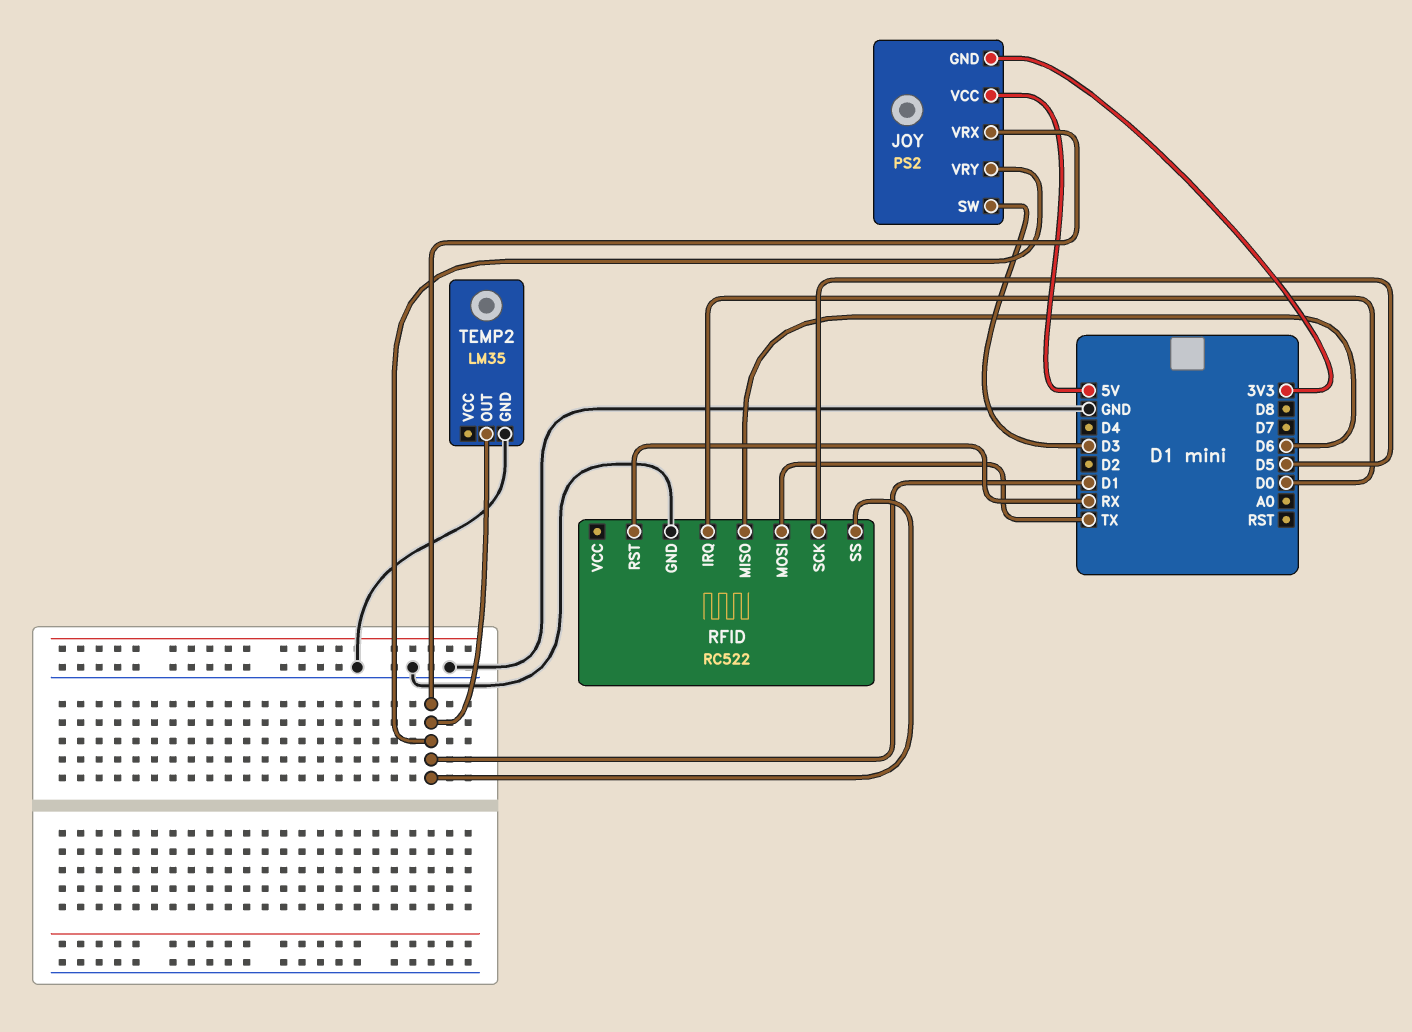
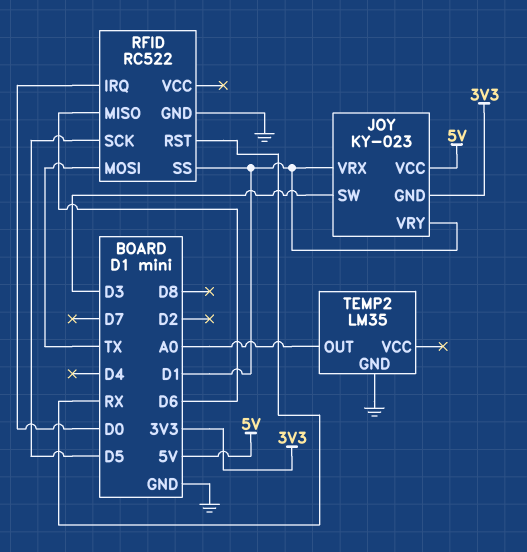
JOY: PS2 -> KY-023
TEMP2 pin OUT: D1 -> A0

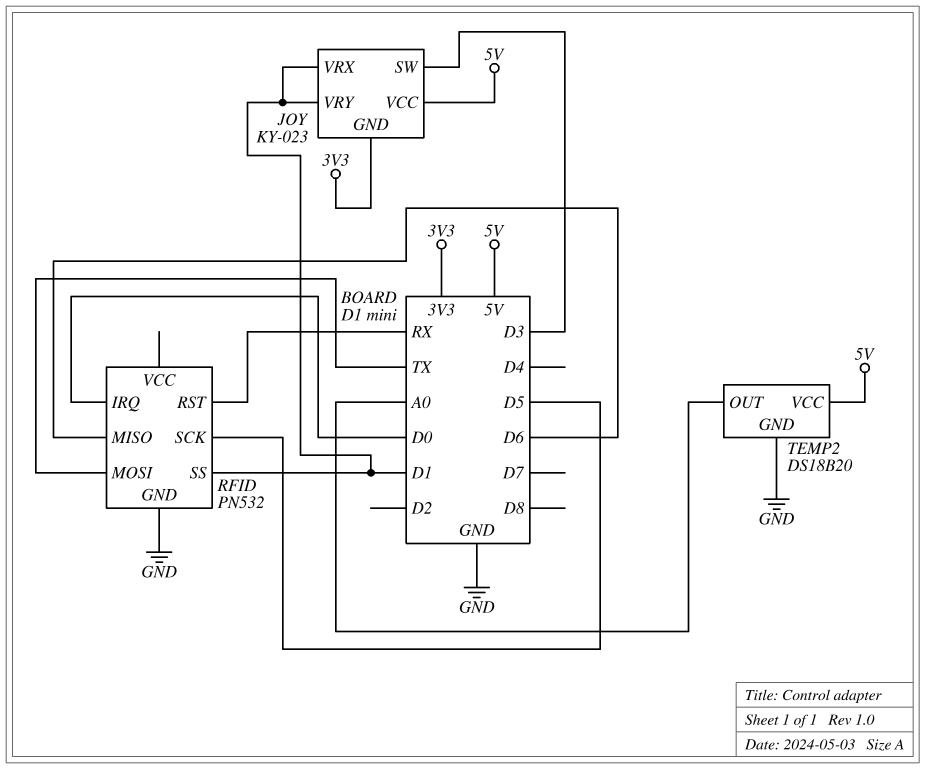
RFID: RC522 -> PN532
TEMP2: LM35 -> DS18B20
TEMP2 pin VCC: none -> 5V

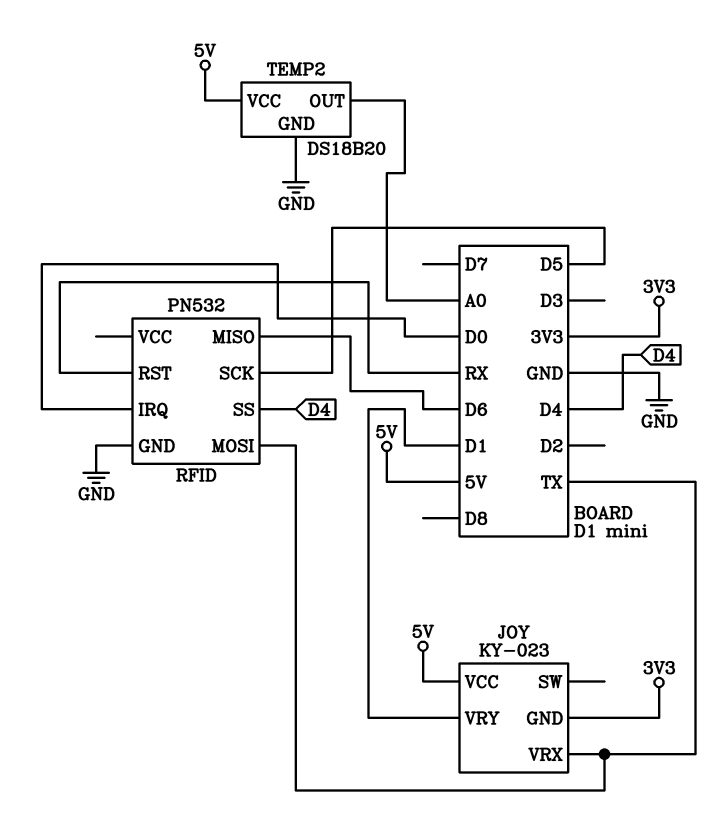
JOY pin SW: D3 -> none
JOY pin VRX: D1 -> TX
RFID pin SS: D1 -> D4

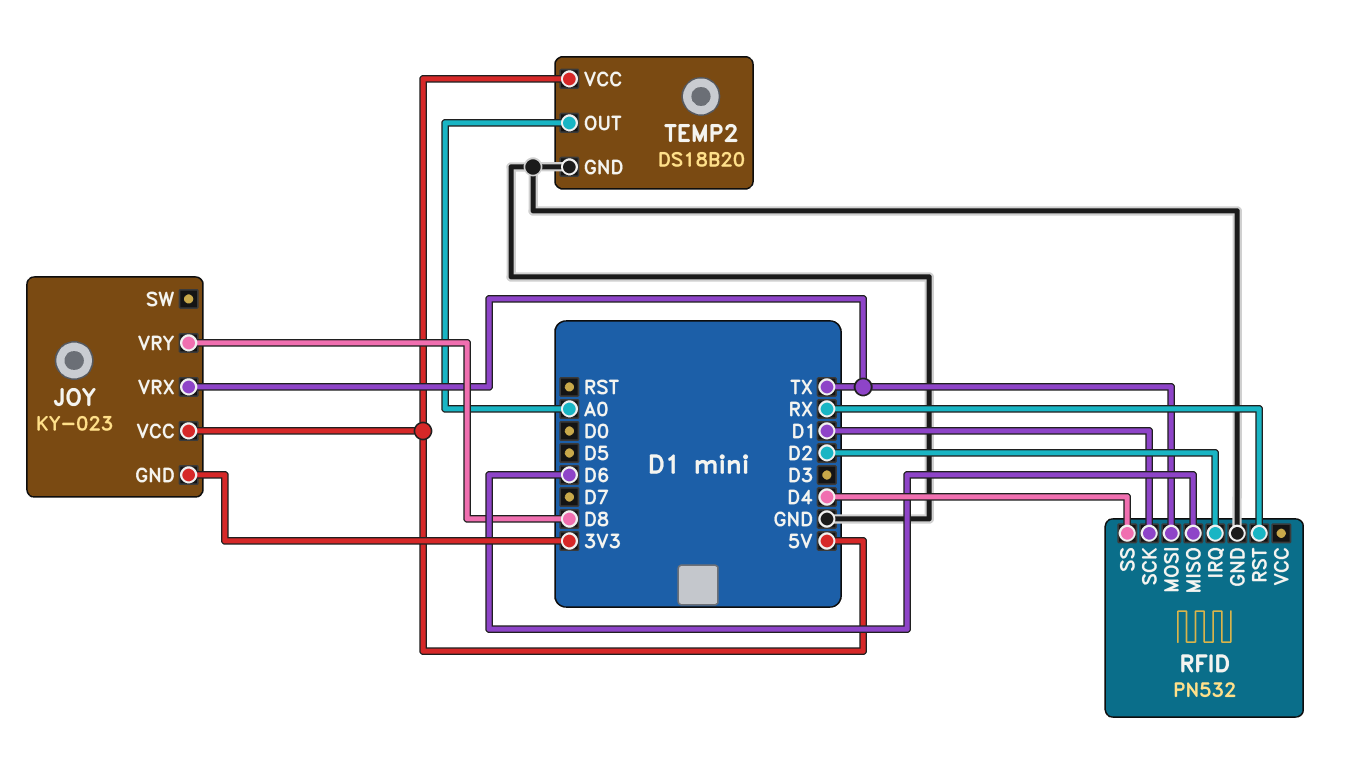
JOY pin VRY: D1 -> D8
RFID pin IRQ: D0 -> D2
RFID pin SCK: D5 -> D1

